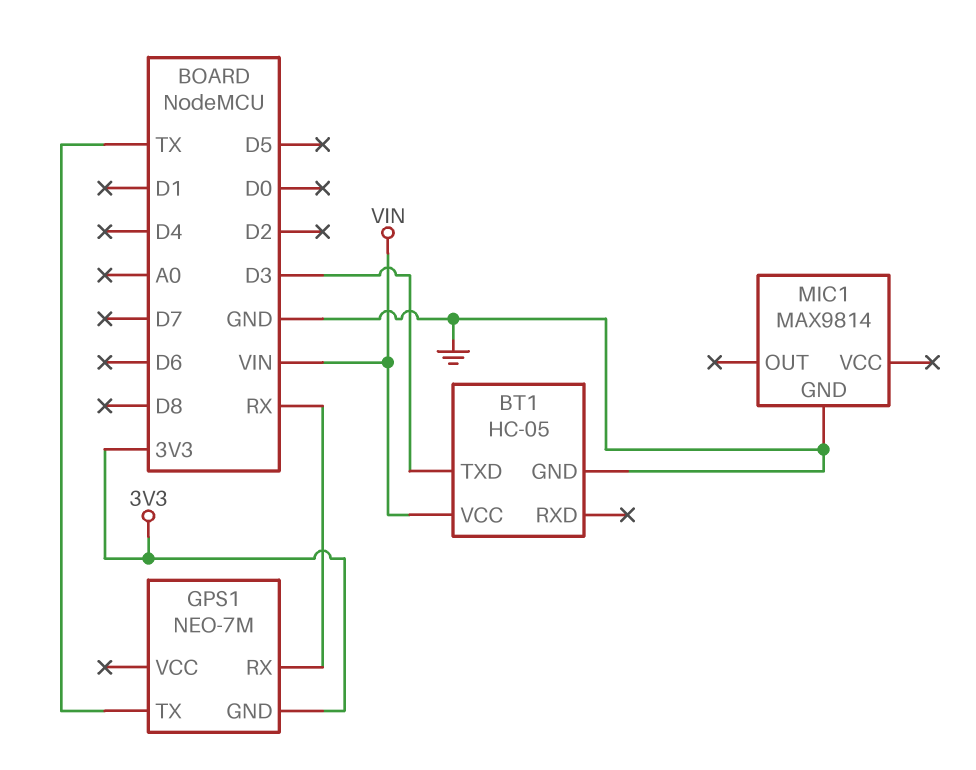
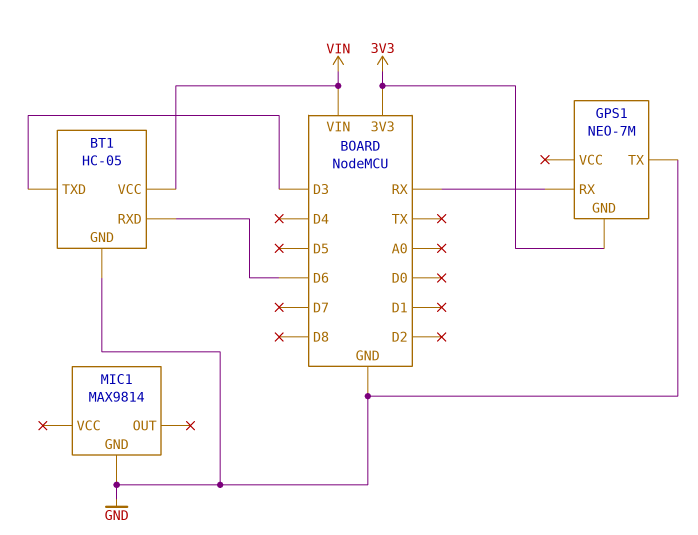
BT1 pin RXD: none -> D6
GPS1 pin TX: TX -> GND

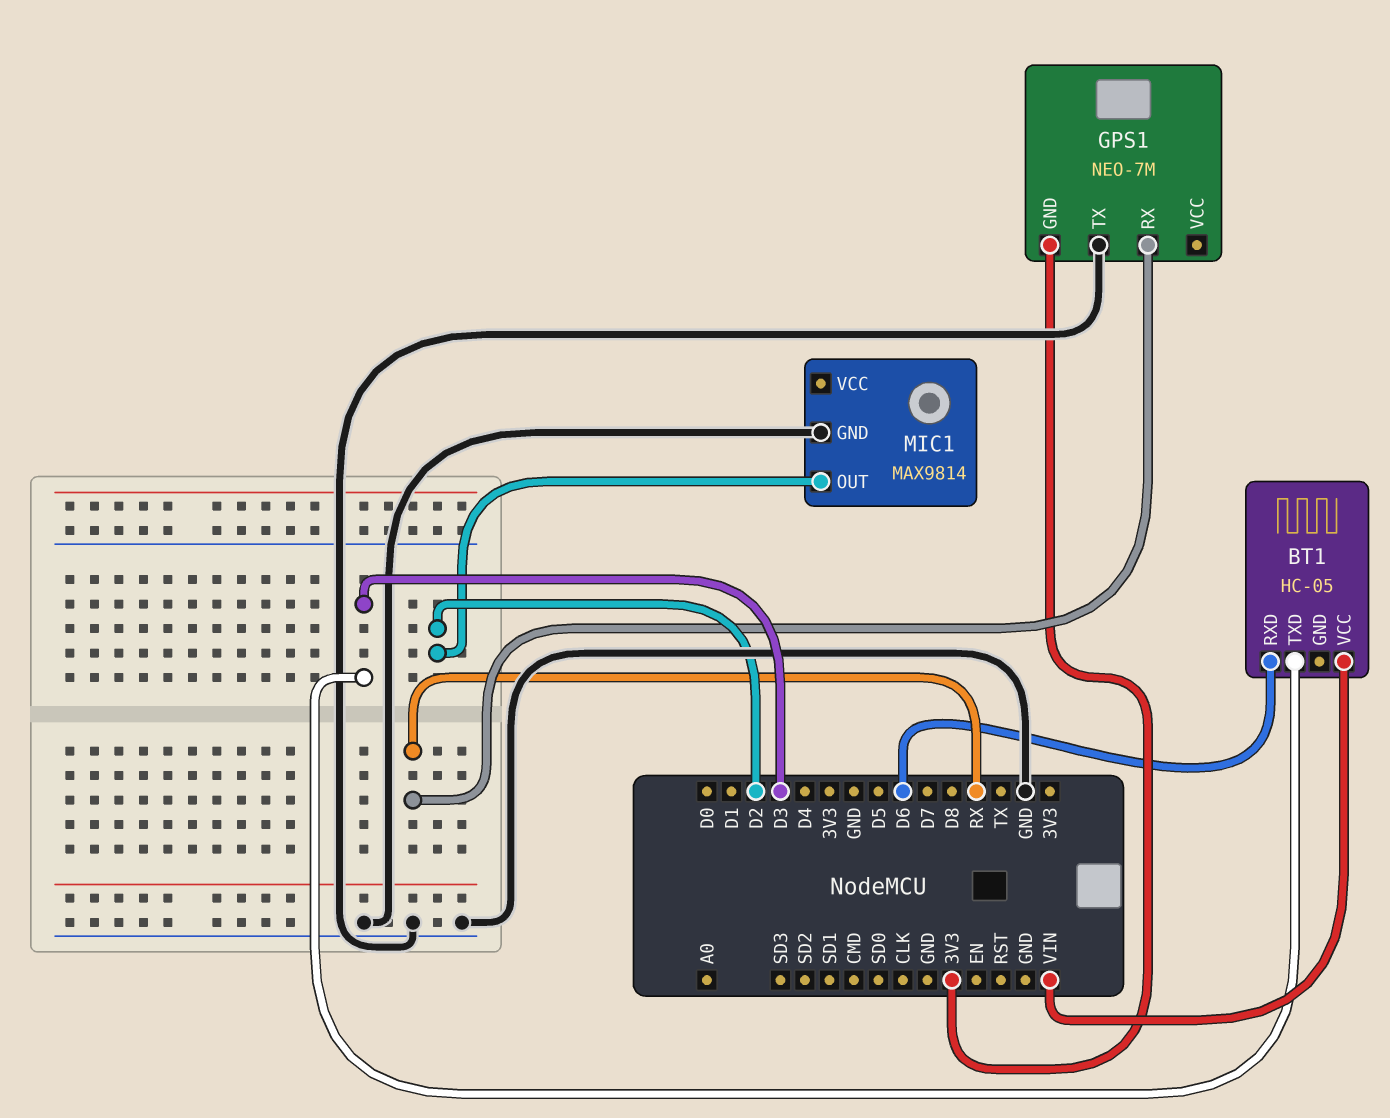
BT1 pin GND: GND -> none
MIC1 pin OUT: none -> D2

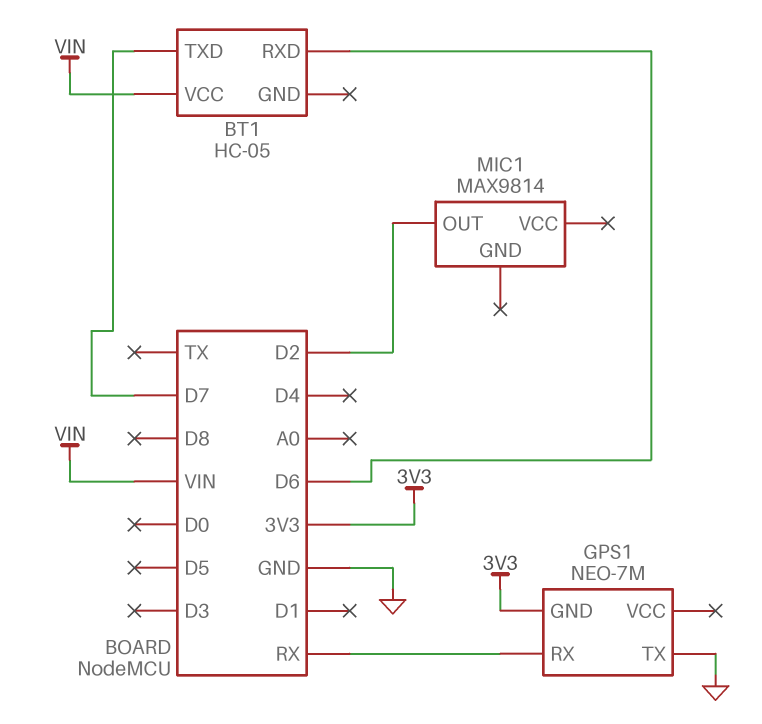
BT1 pin TXD: D3 -> D7
MIC1 pin GND: GND -> none

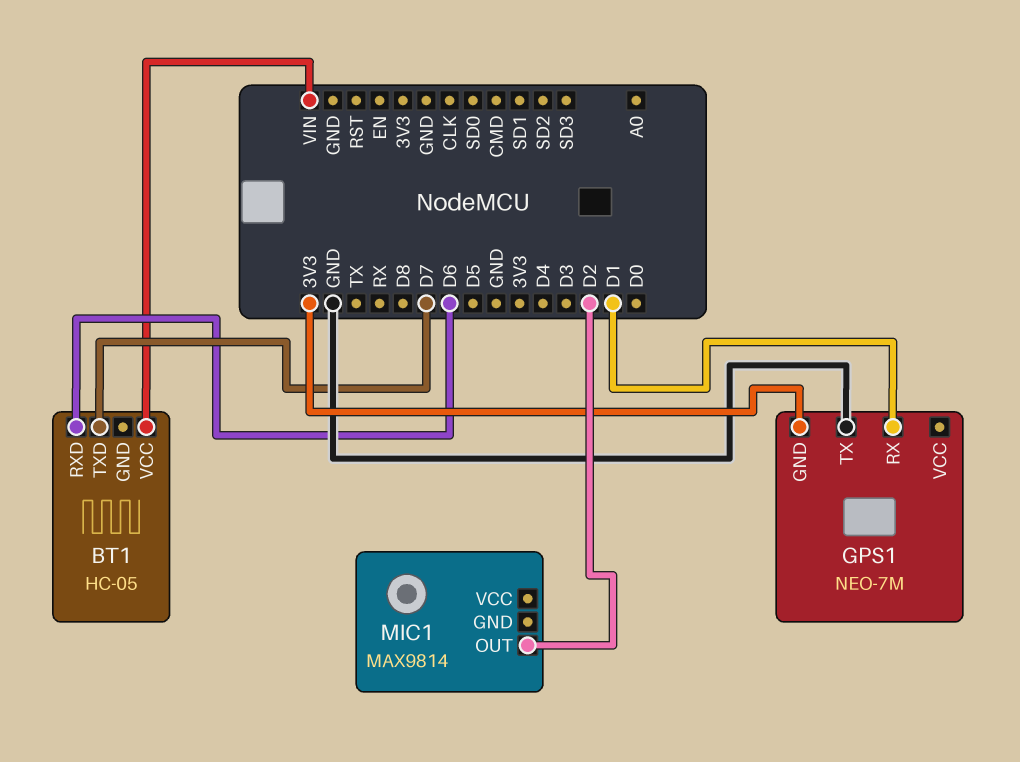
GPS1 pin RX: RX -> D1

